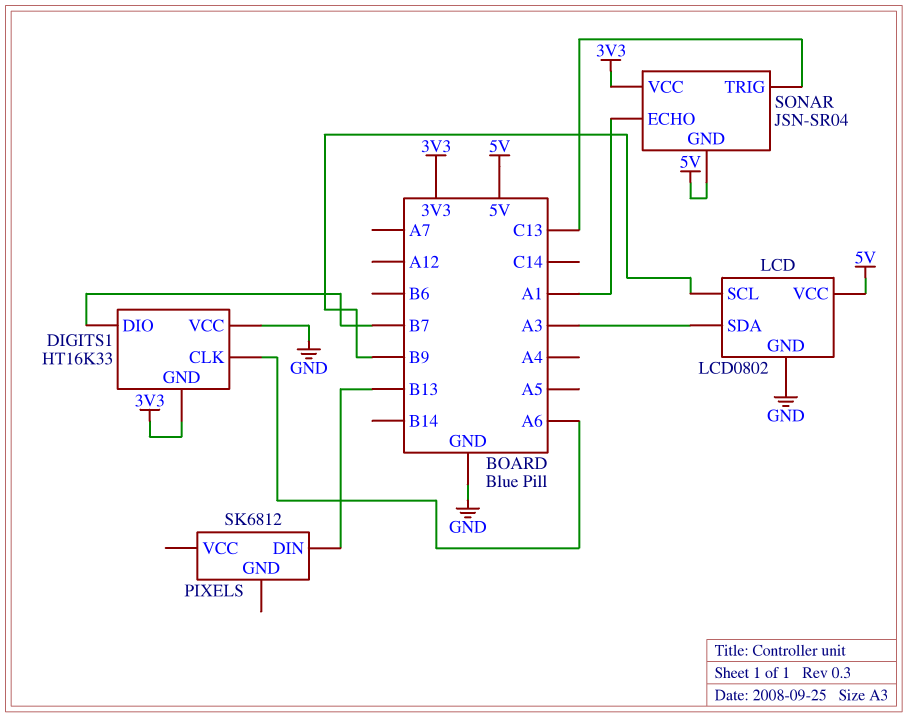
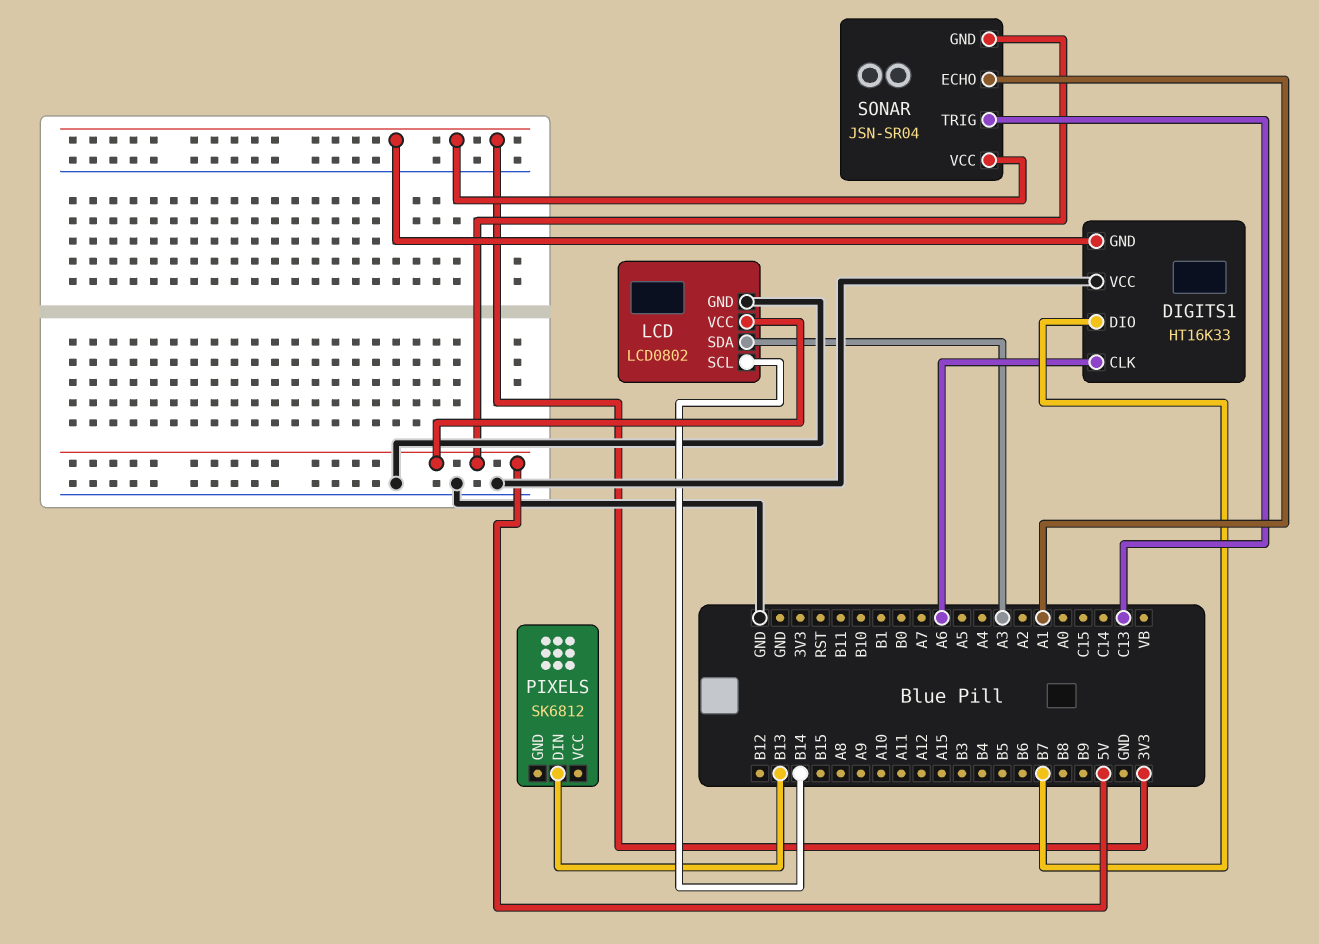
LCD pin SCL: B9 -> B14

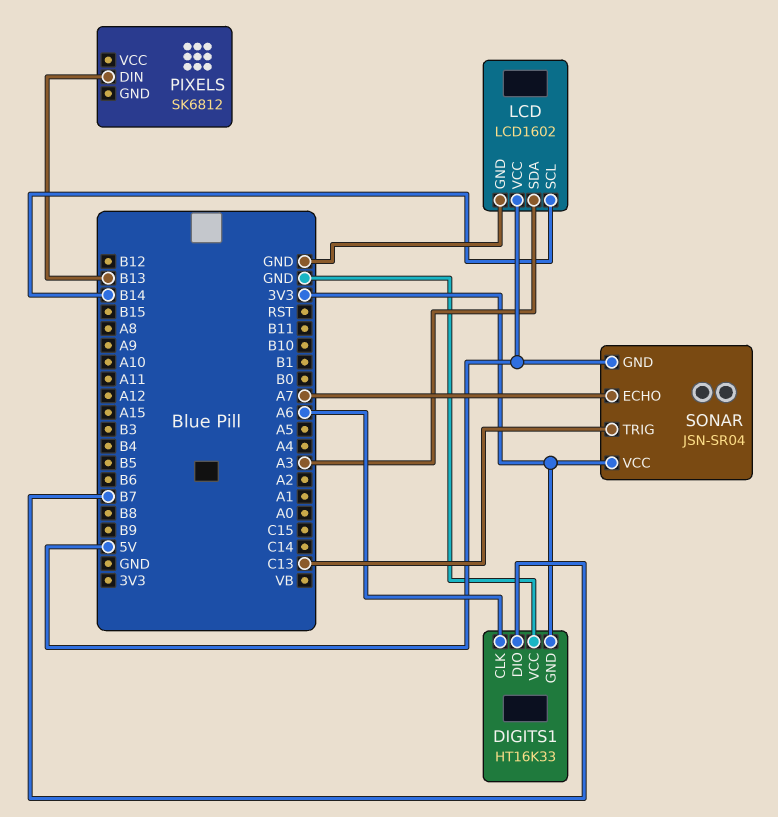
LCD: LCD0802 -> LCD1602
SONAR pin ECHO: A1 -> A7

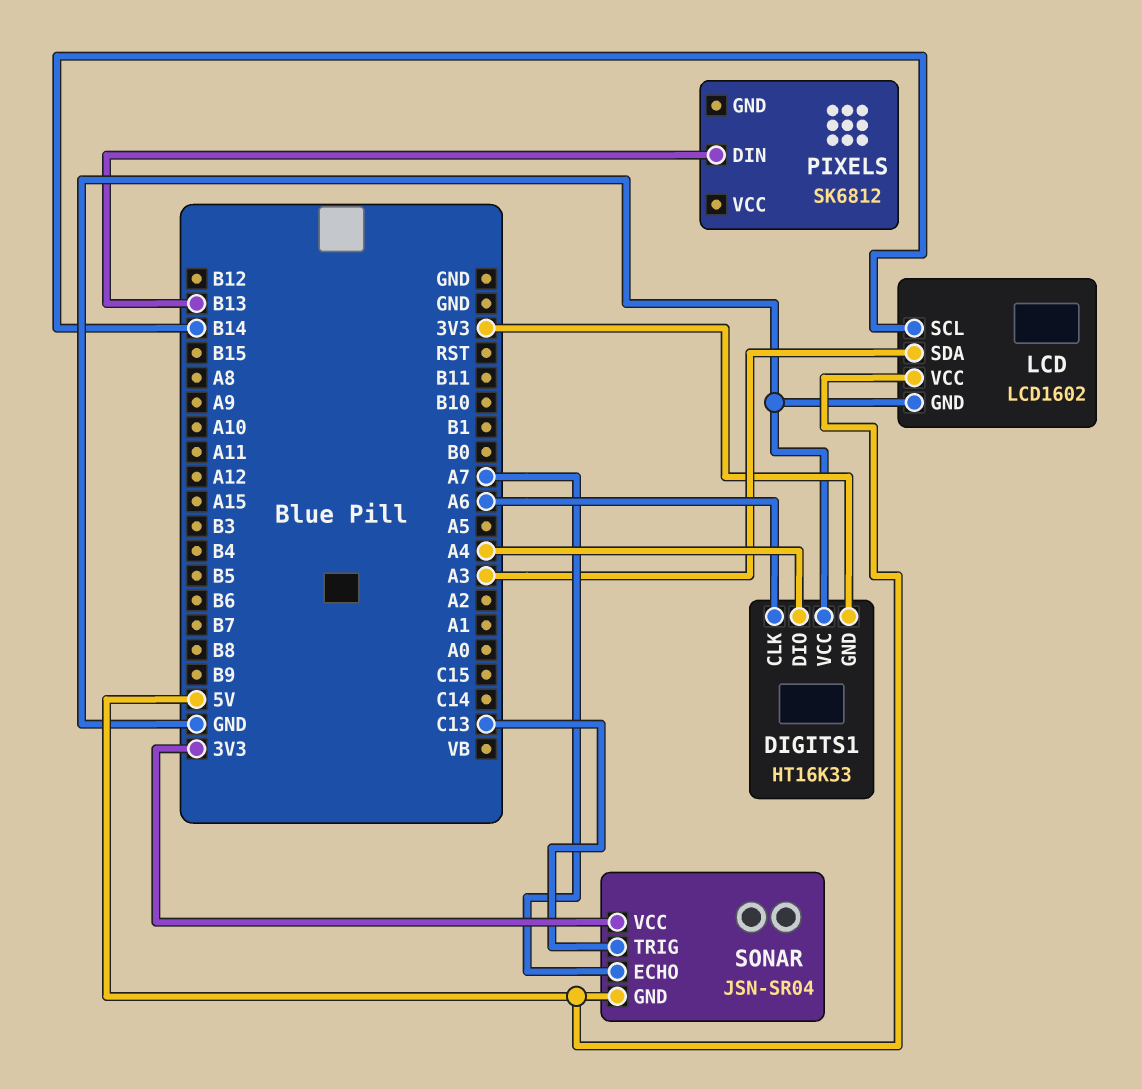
DIGITS1 pin DIO: B7 -> A4

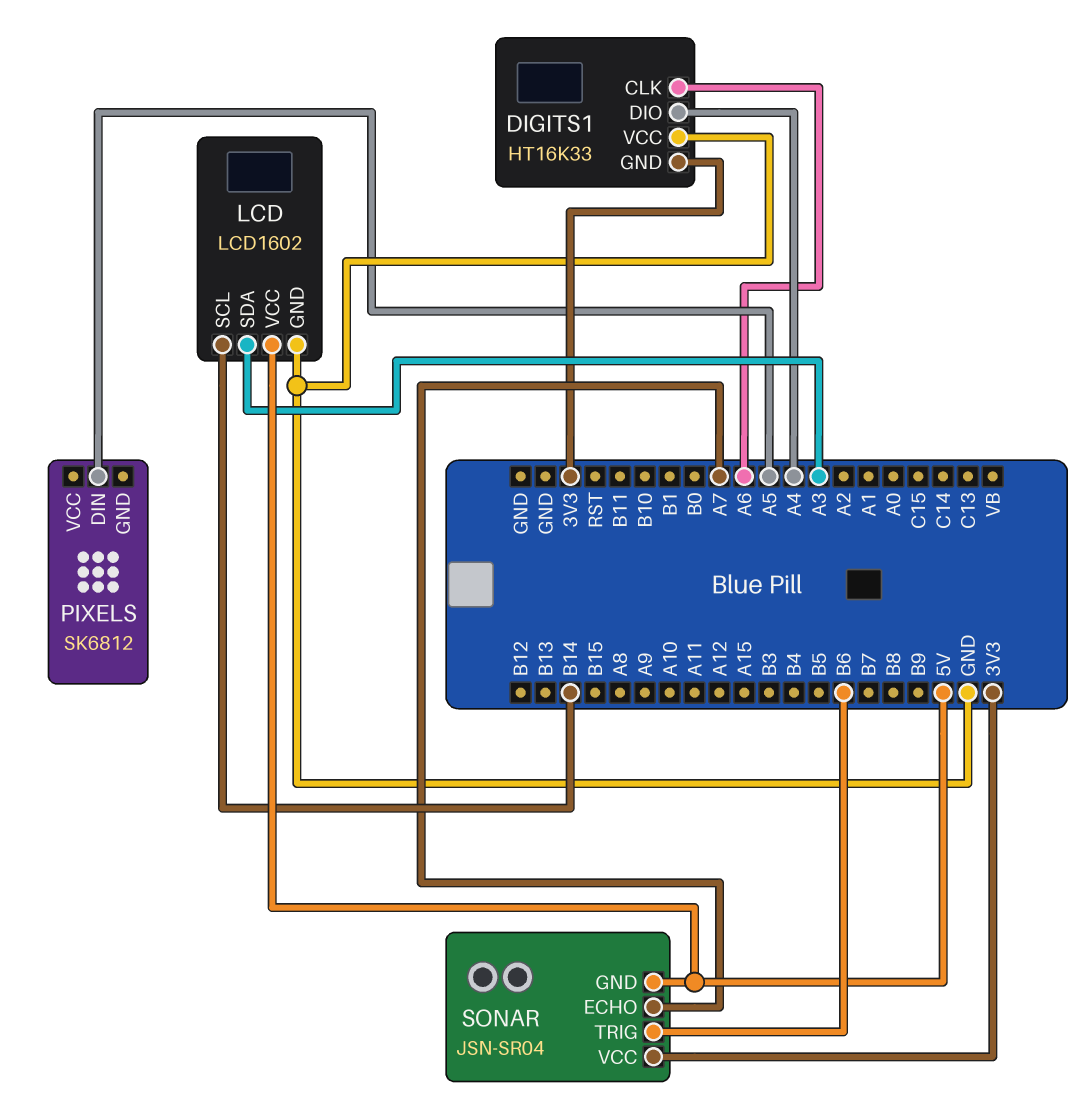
PIXELS pin DIN: B13 -> A5
SONAR pin TRIG: C13 -> B6

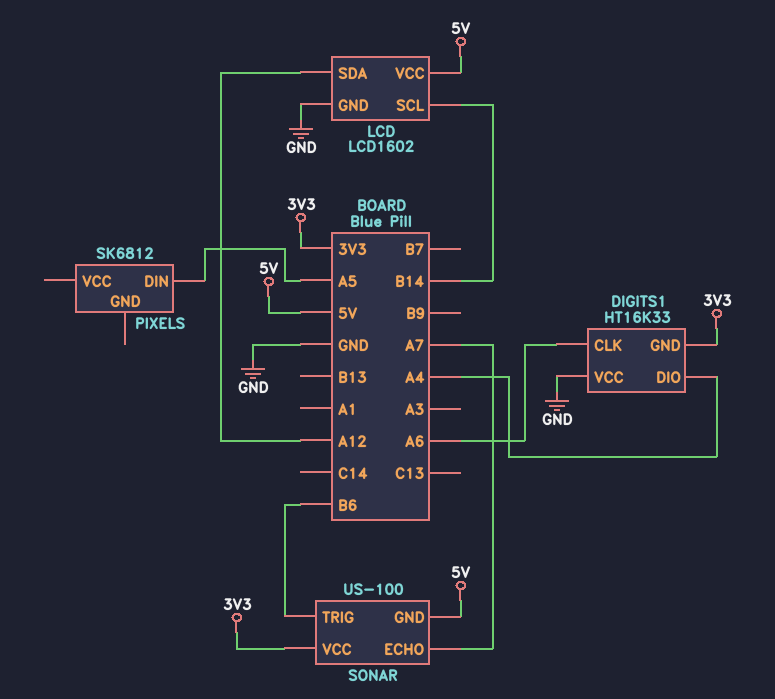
LCD pin SDA: A3 -> A12
SONAR: JSN-SR04 -> US-100

